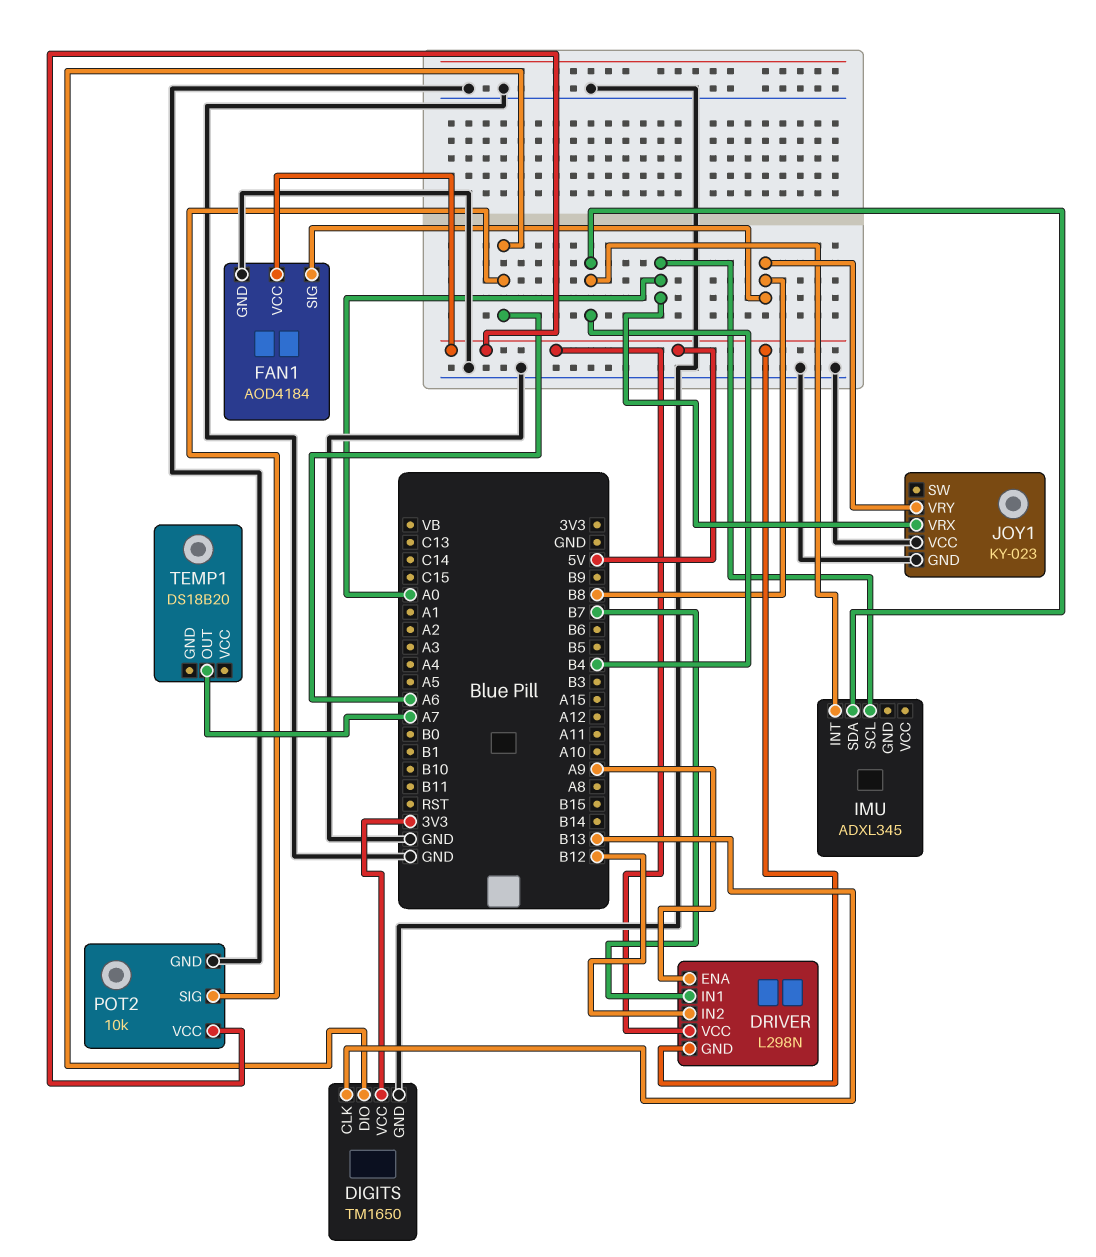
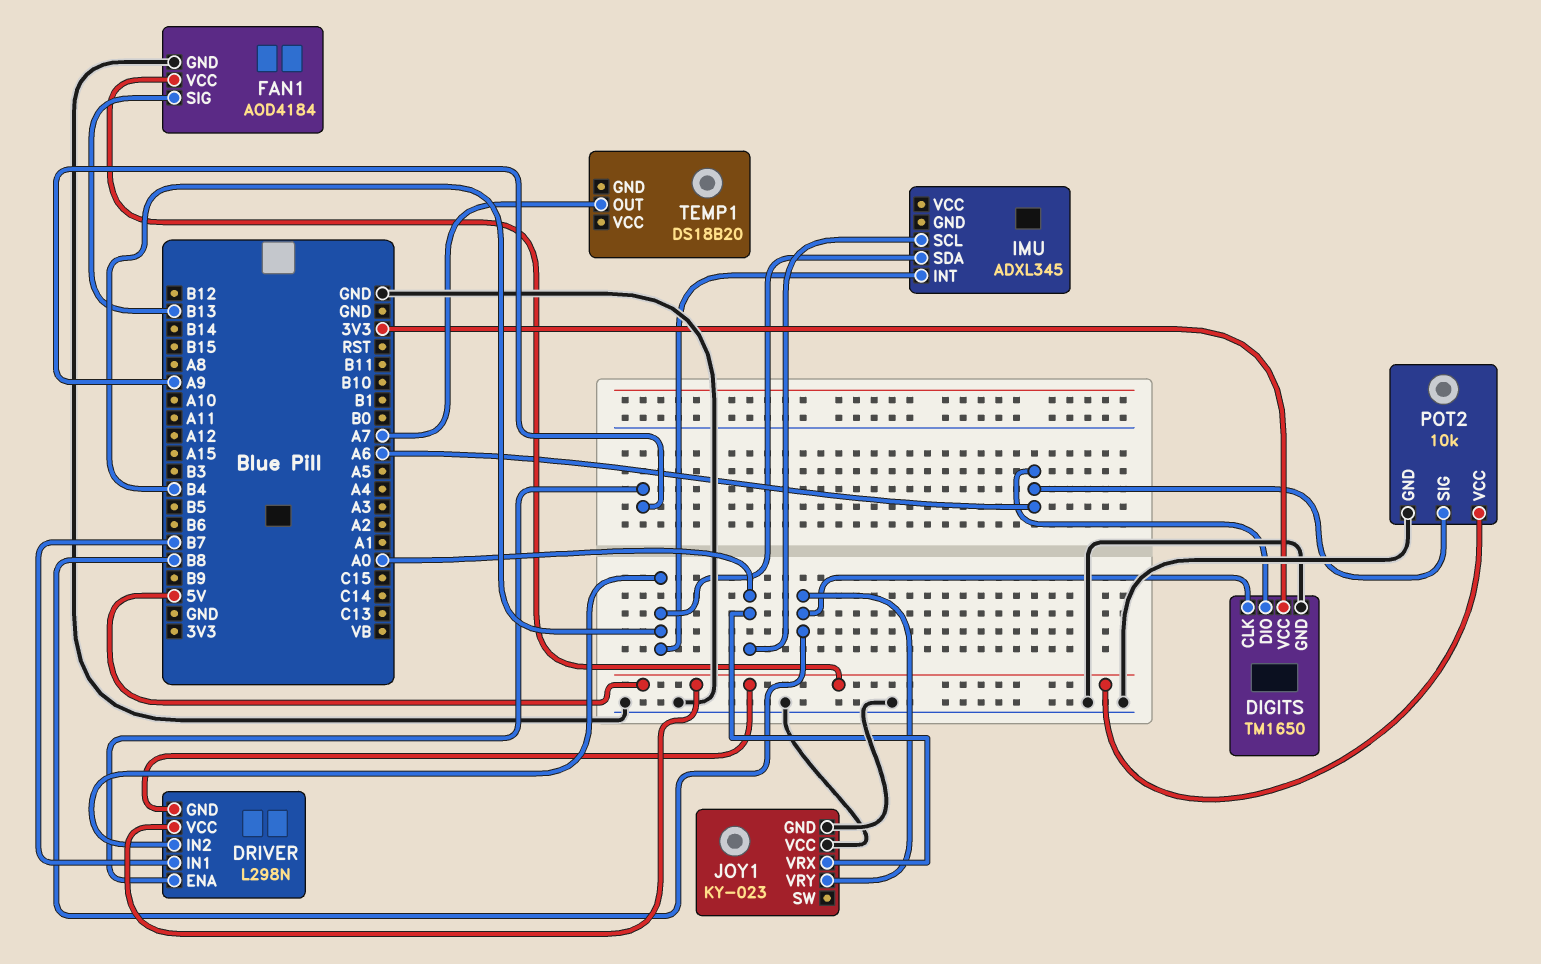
DIGITS pin CLK: B13 -> B8
DRIVER pin IN2: B12 -> B4
FAN1 pin SIG: B8 -> B13

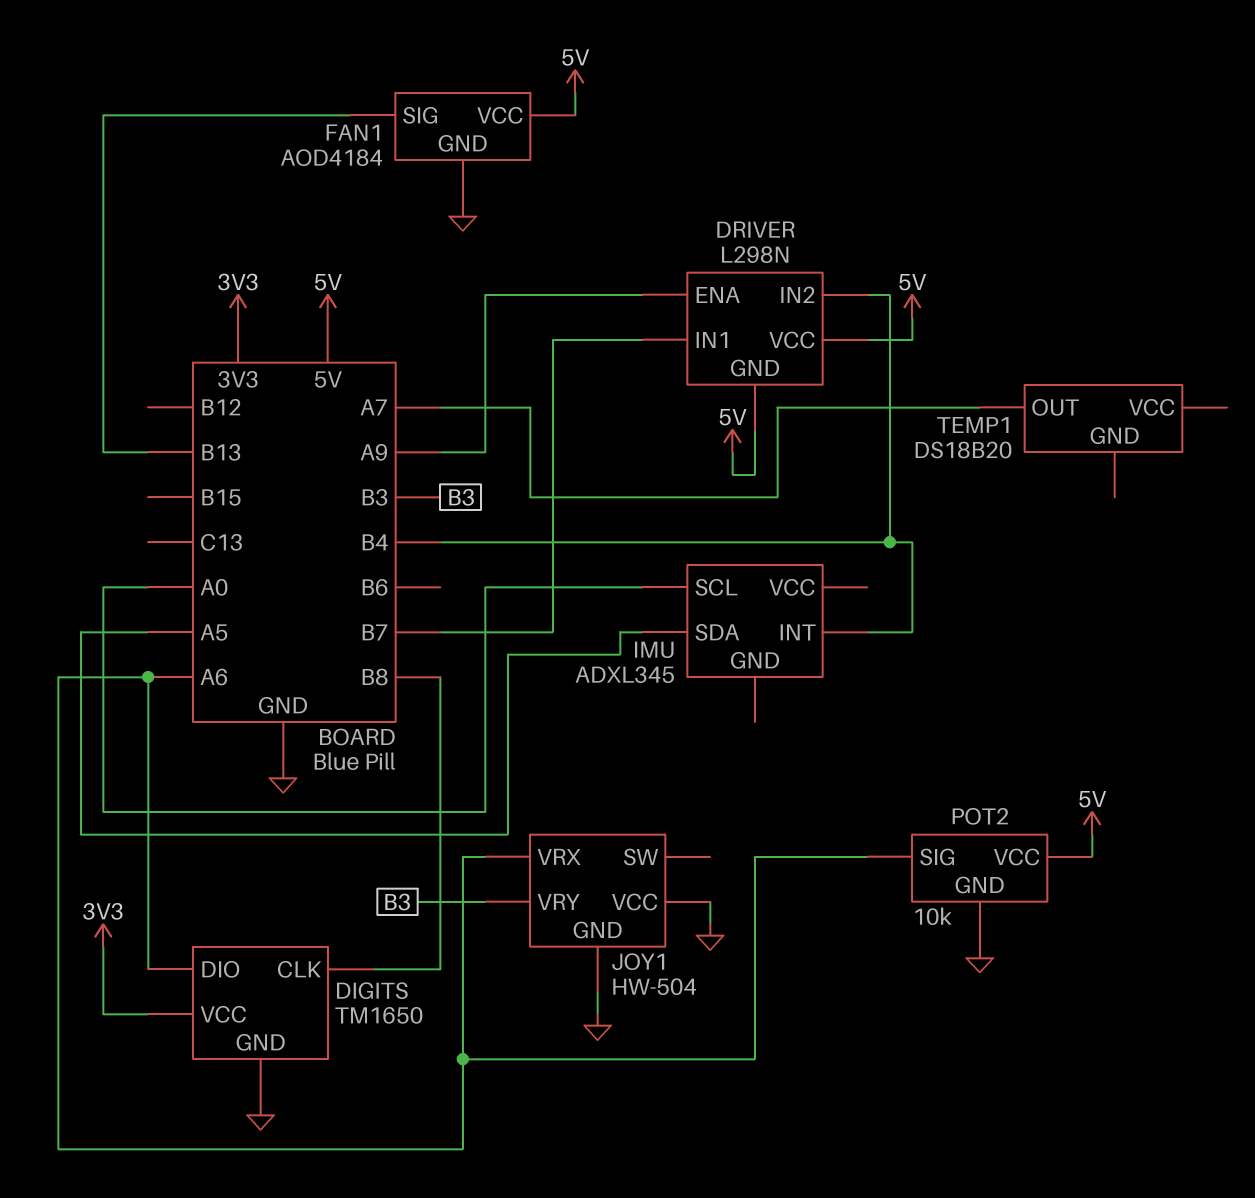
IMU pin SDA: B4 -> A5
JOY1: KY-023 -> HW-504
JOY1 pin VRX: A0 -> A6
JOY1 pin VRY: B8 -> B3

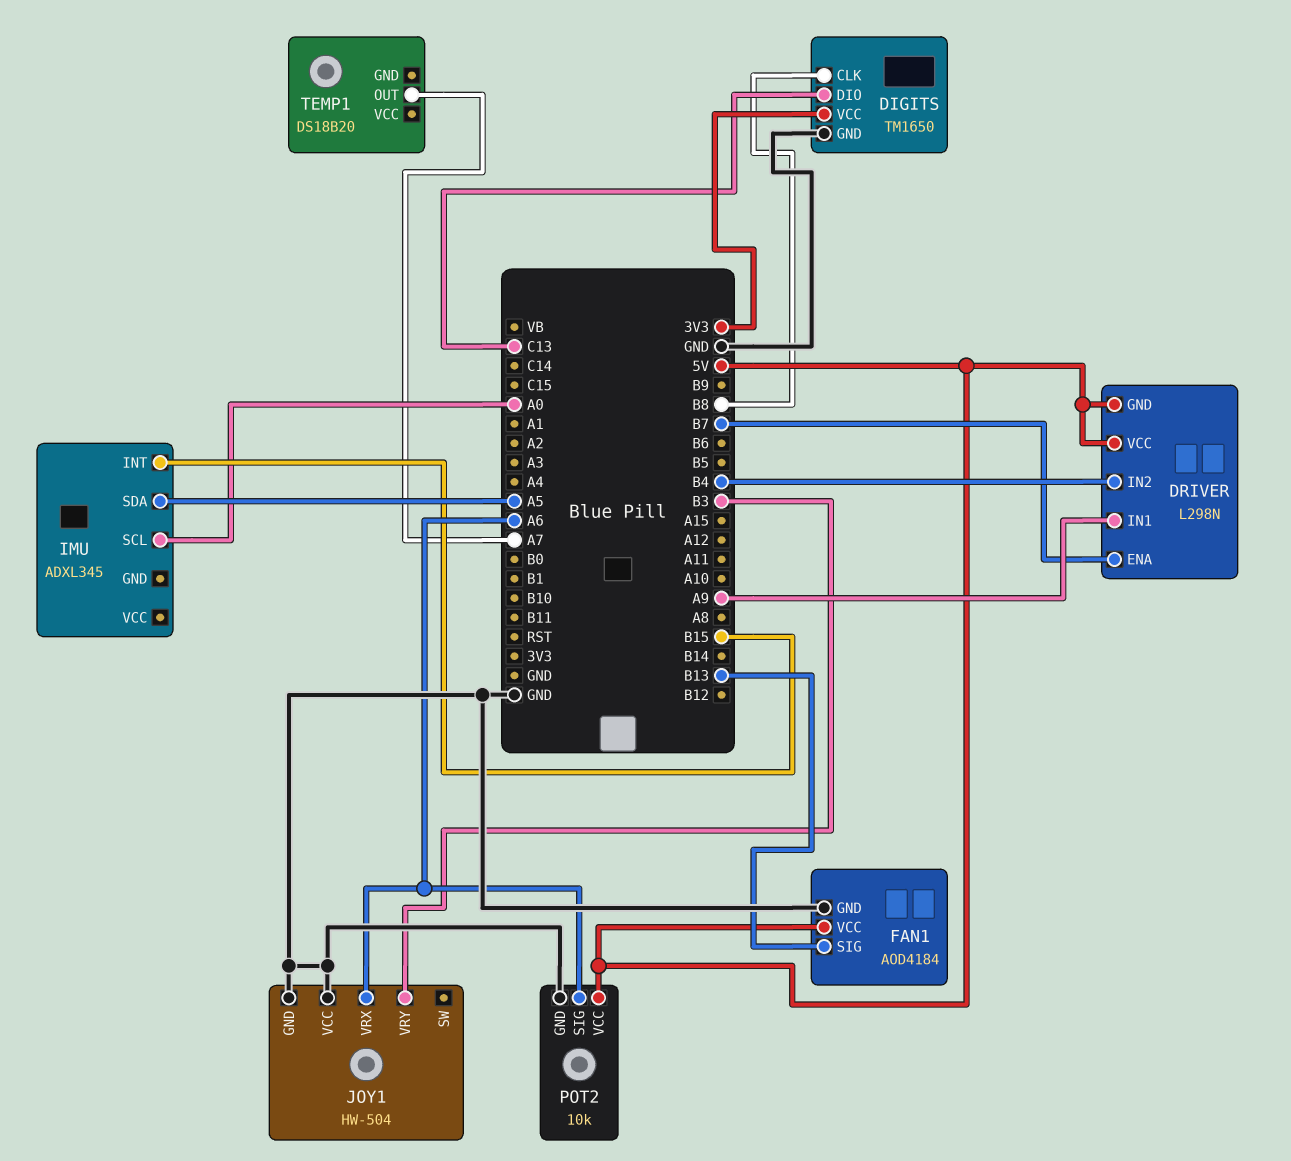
DIGITS pin DIO: A6 -> C13
DRIVER pin ENA: A9 -> B7
DRIVER pin IN1: B7 -> A9
IMU pin INT: B4 -> B15

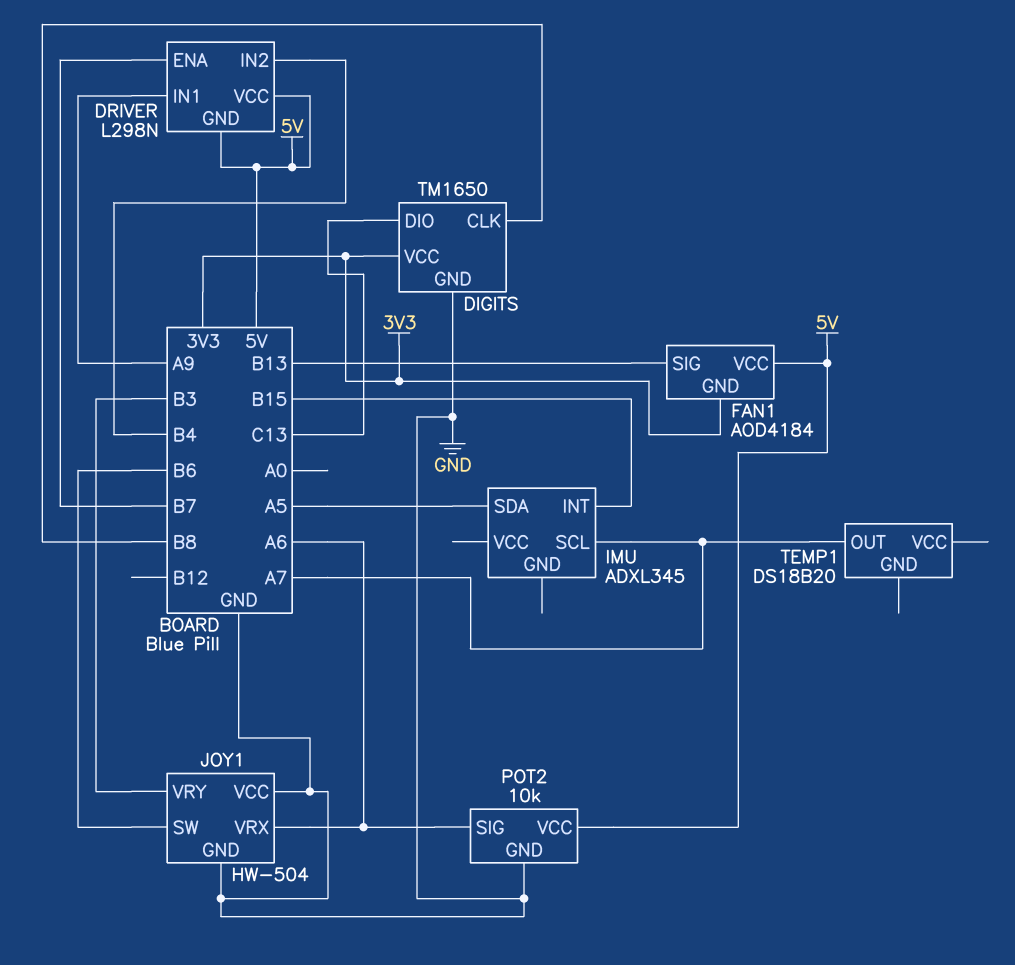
FAN1 pin GND: GND -> 3V3
IMU pin SCL: A0 -> A7
JOY1 pin SW: none -> B6

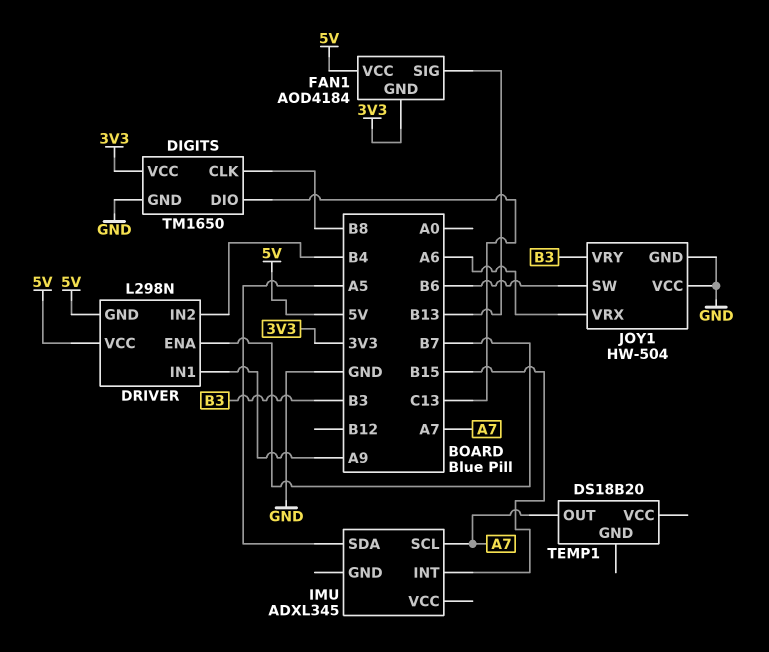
POT2: 10k -> none
POT2 pin GND: GND -> none
POT2 pin SIG: A6 -> none
POT2 pin VCC: 5V -> none

